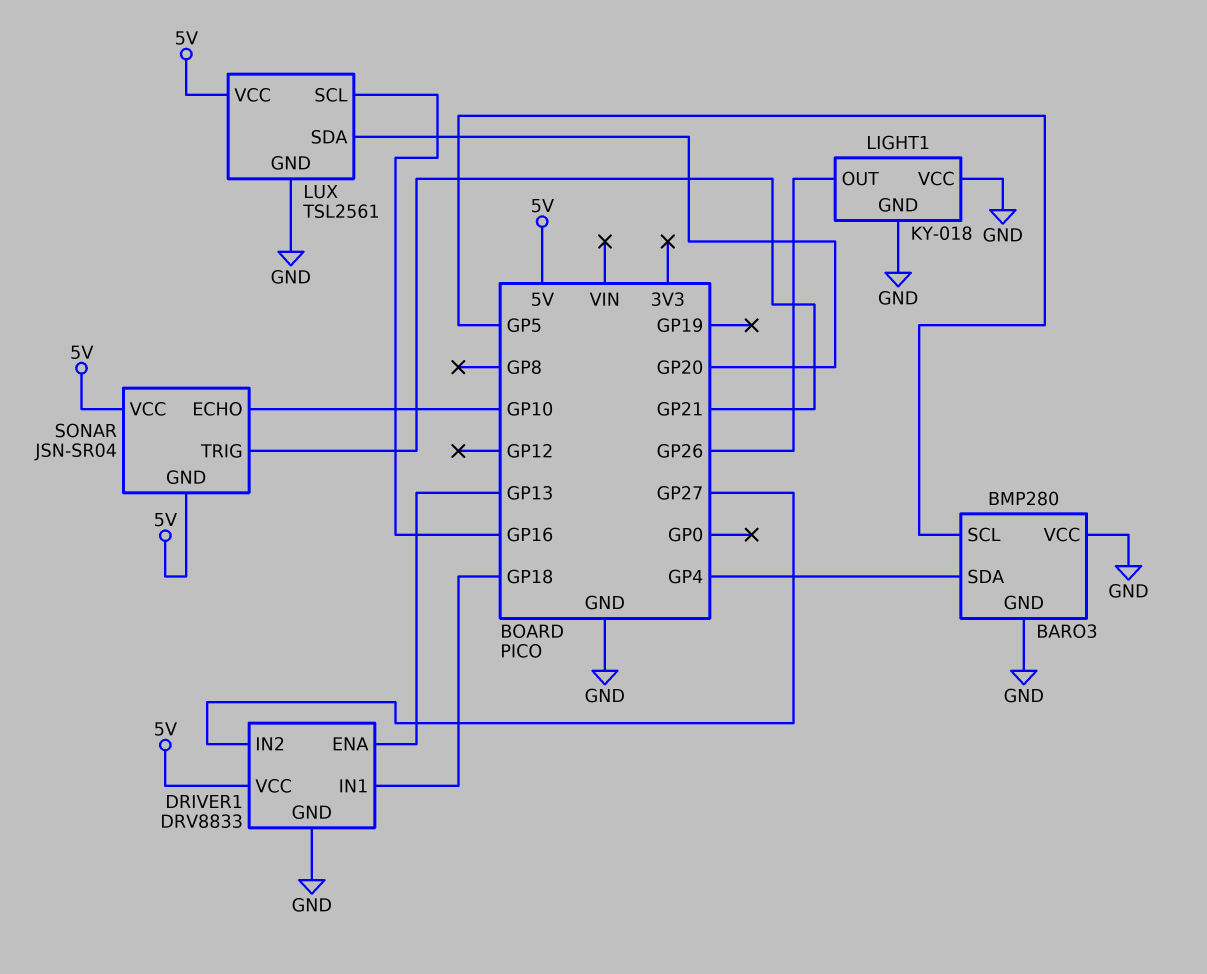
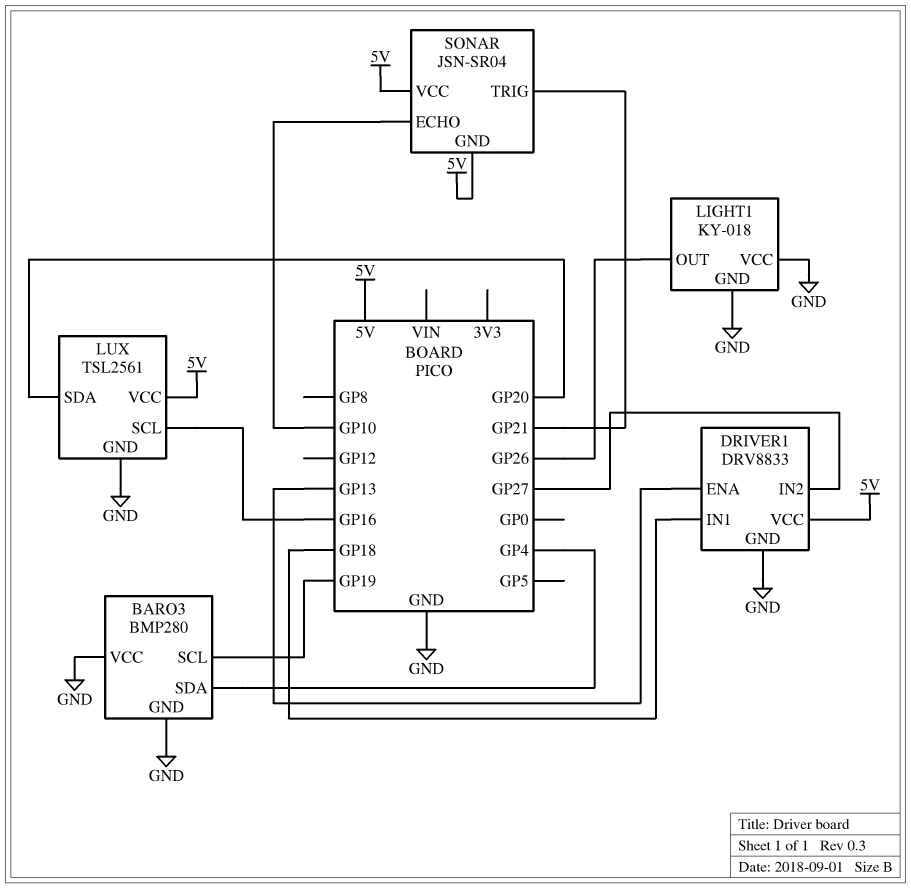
BARO3 pin SCL: GP5 -> GP19

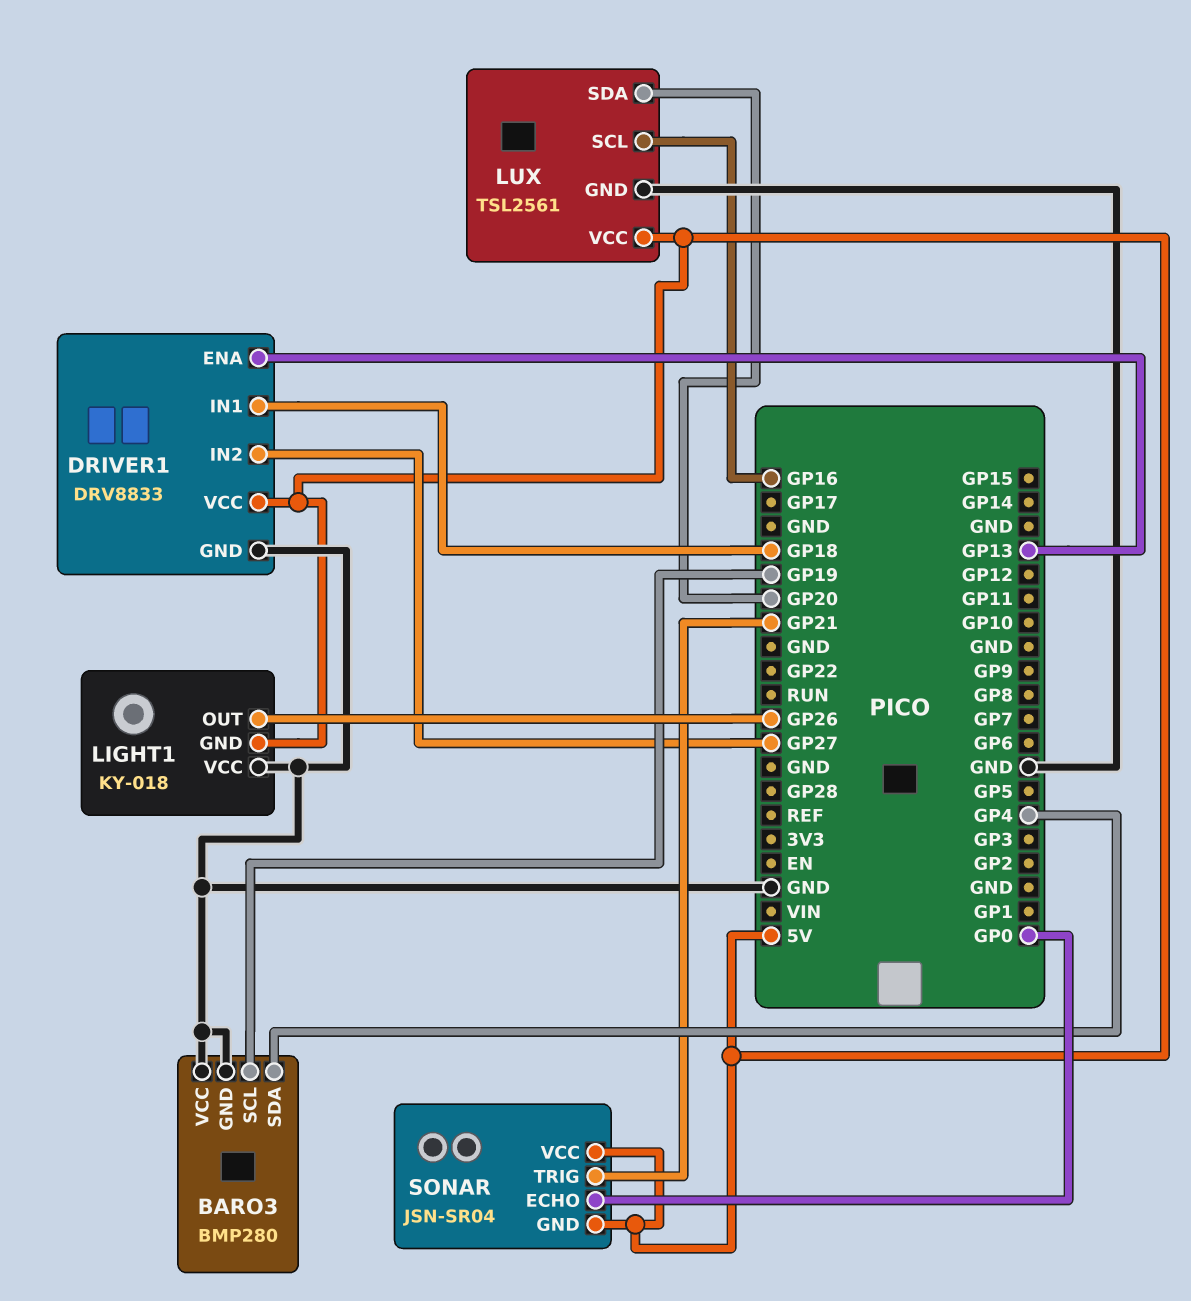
LIGHT1 pin GND: GND -> 5V
SONAR pin ECHO: GP10 -> GP0

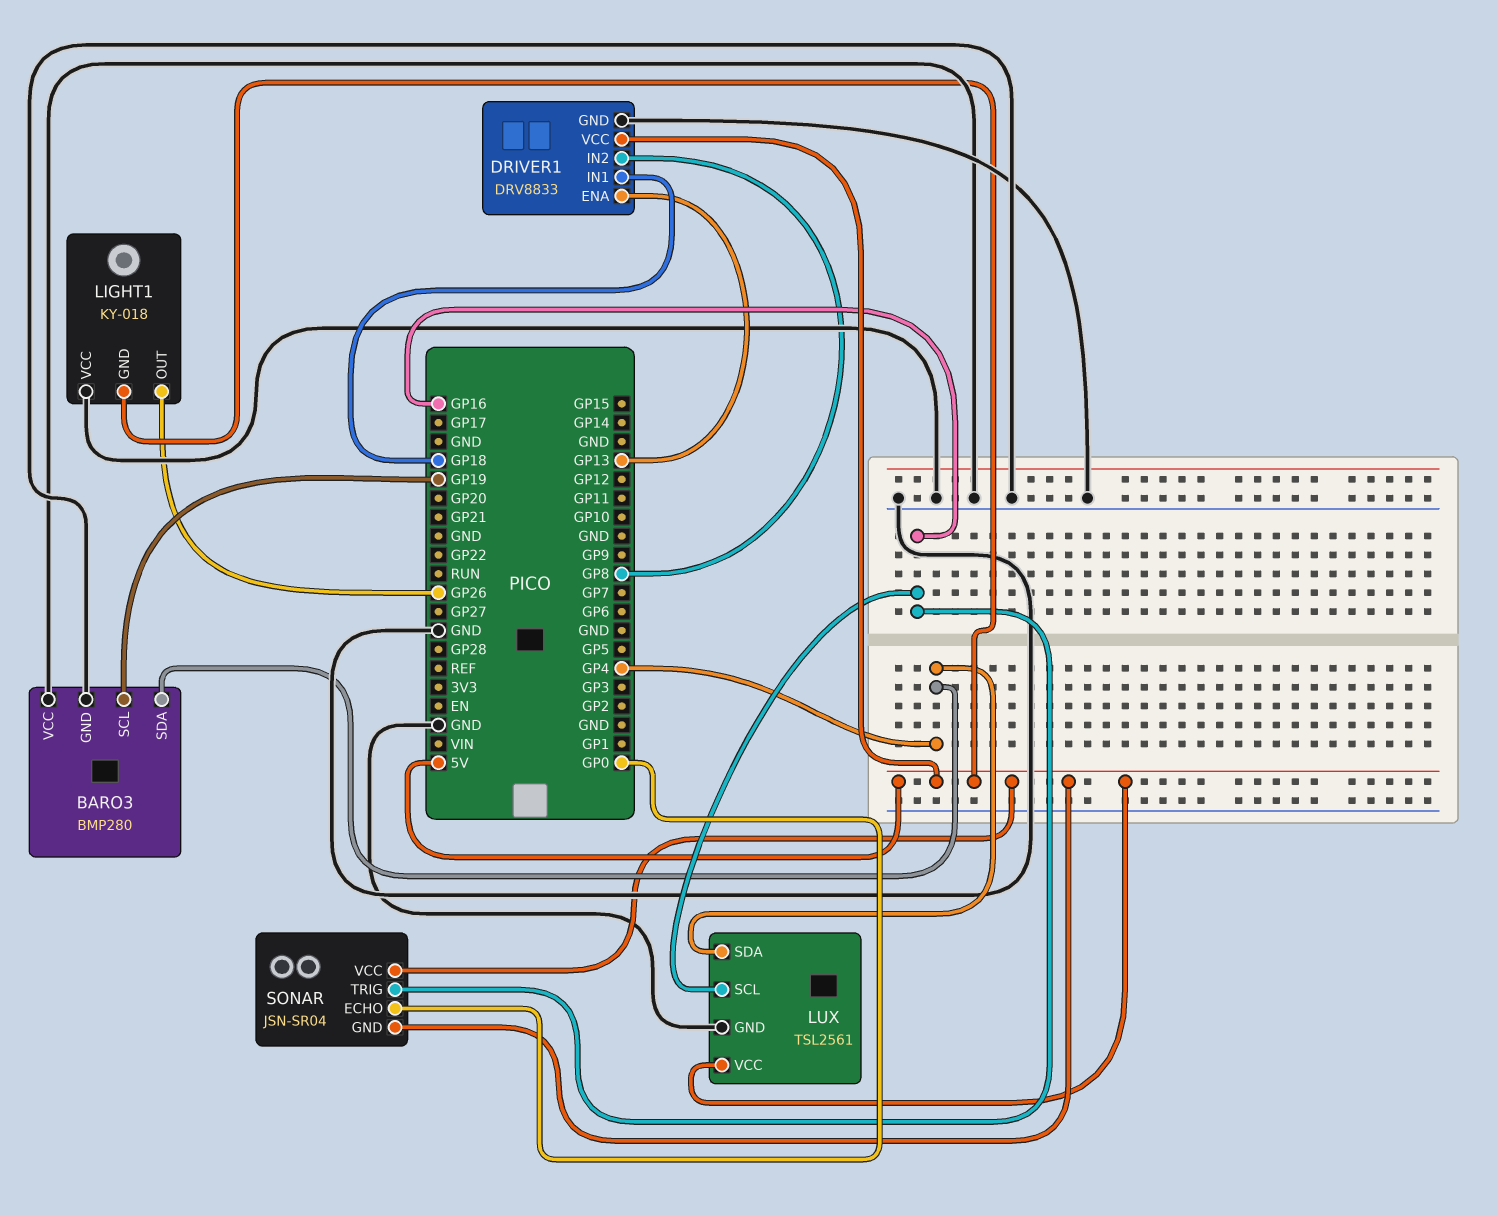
DRIVER1 pin IN2: GP27 -> GP8
LUX pin SDA: GP20 -> GP4
SONAR pin TRIG: GP21 -> GP16

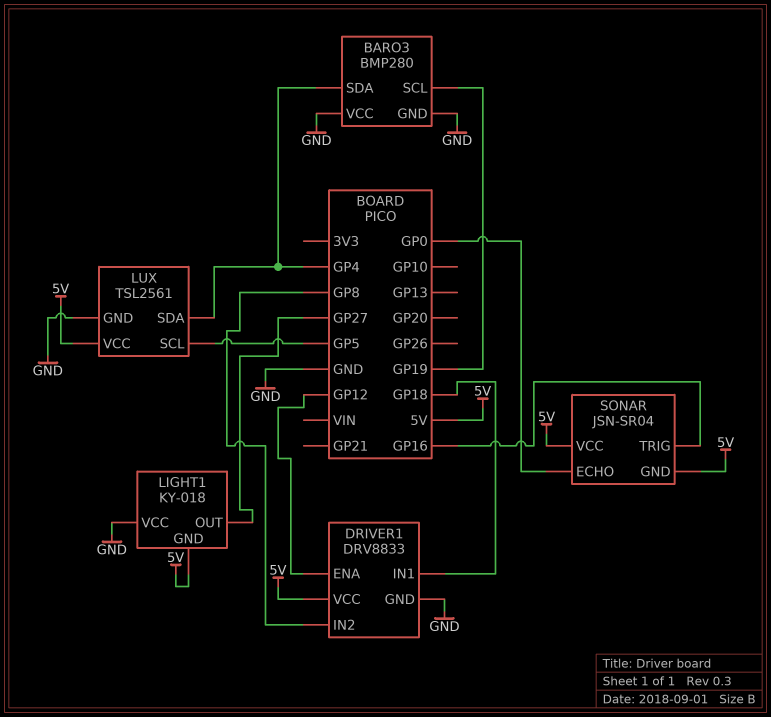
DRIVER1 pin ENA: GP13 -> GP12
LIGHT1 pin OUT: GP26 -> GP27
LUX pin SCL: GP16 -> GP5

